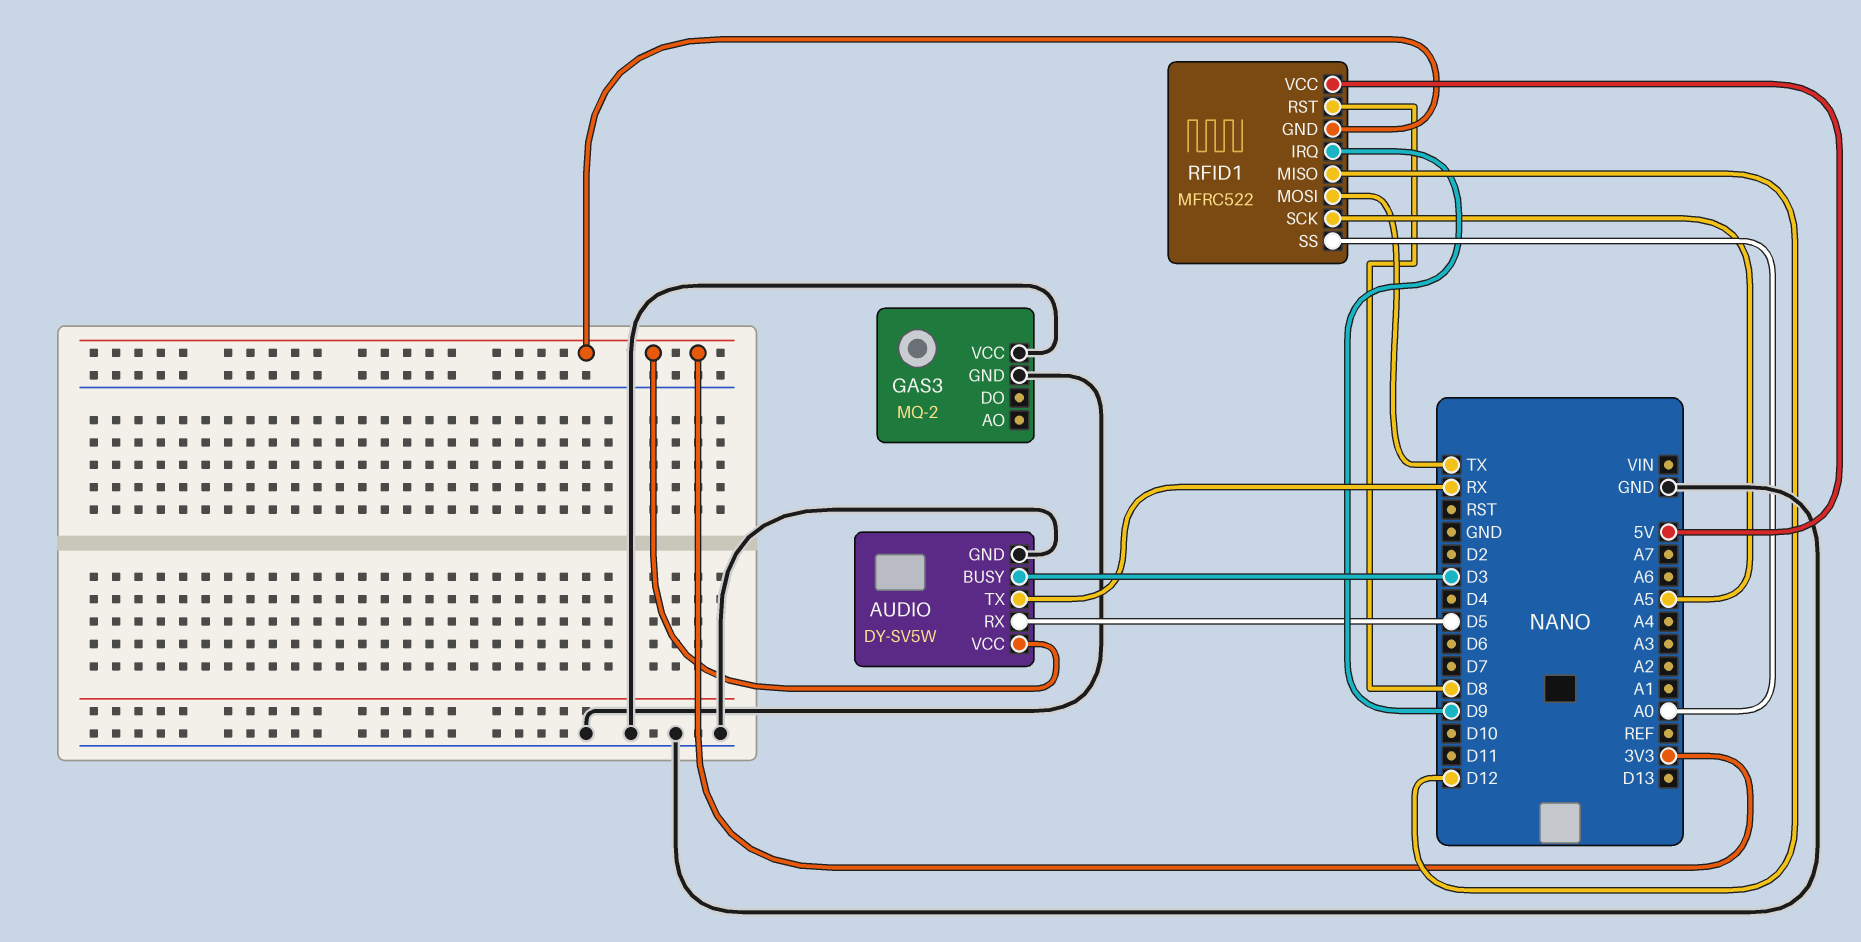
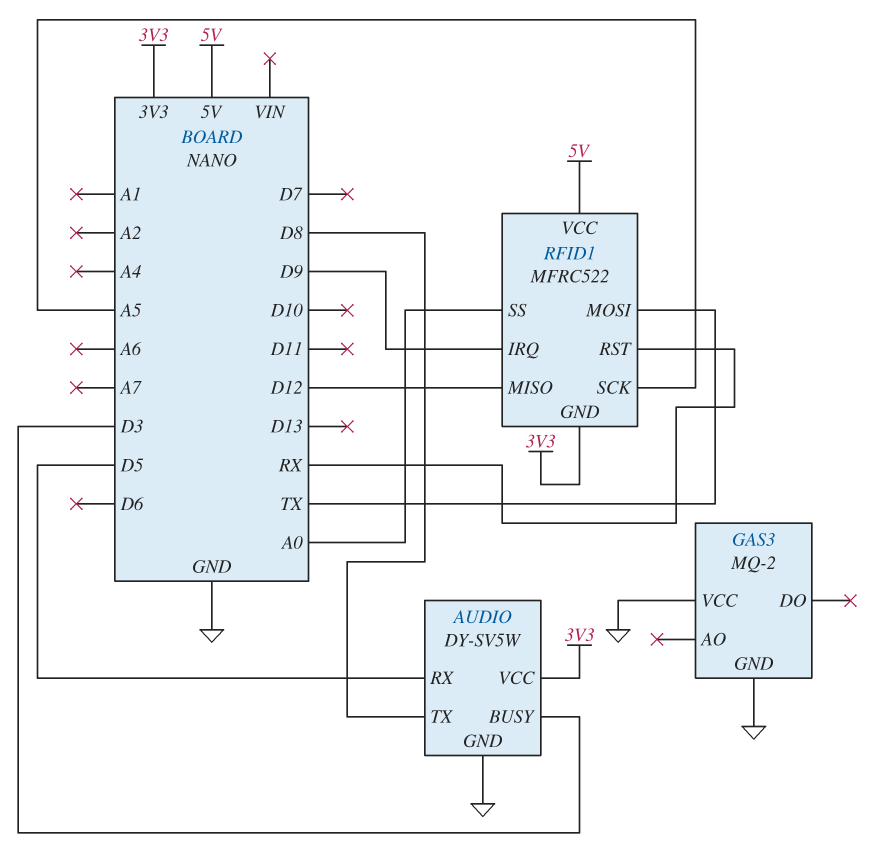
AUDIO pin TX: RX -> D8
RFID1 pin RST: D8 -> RX

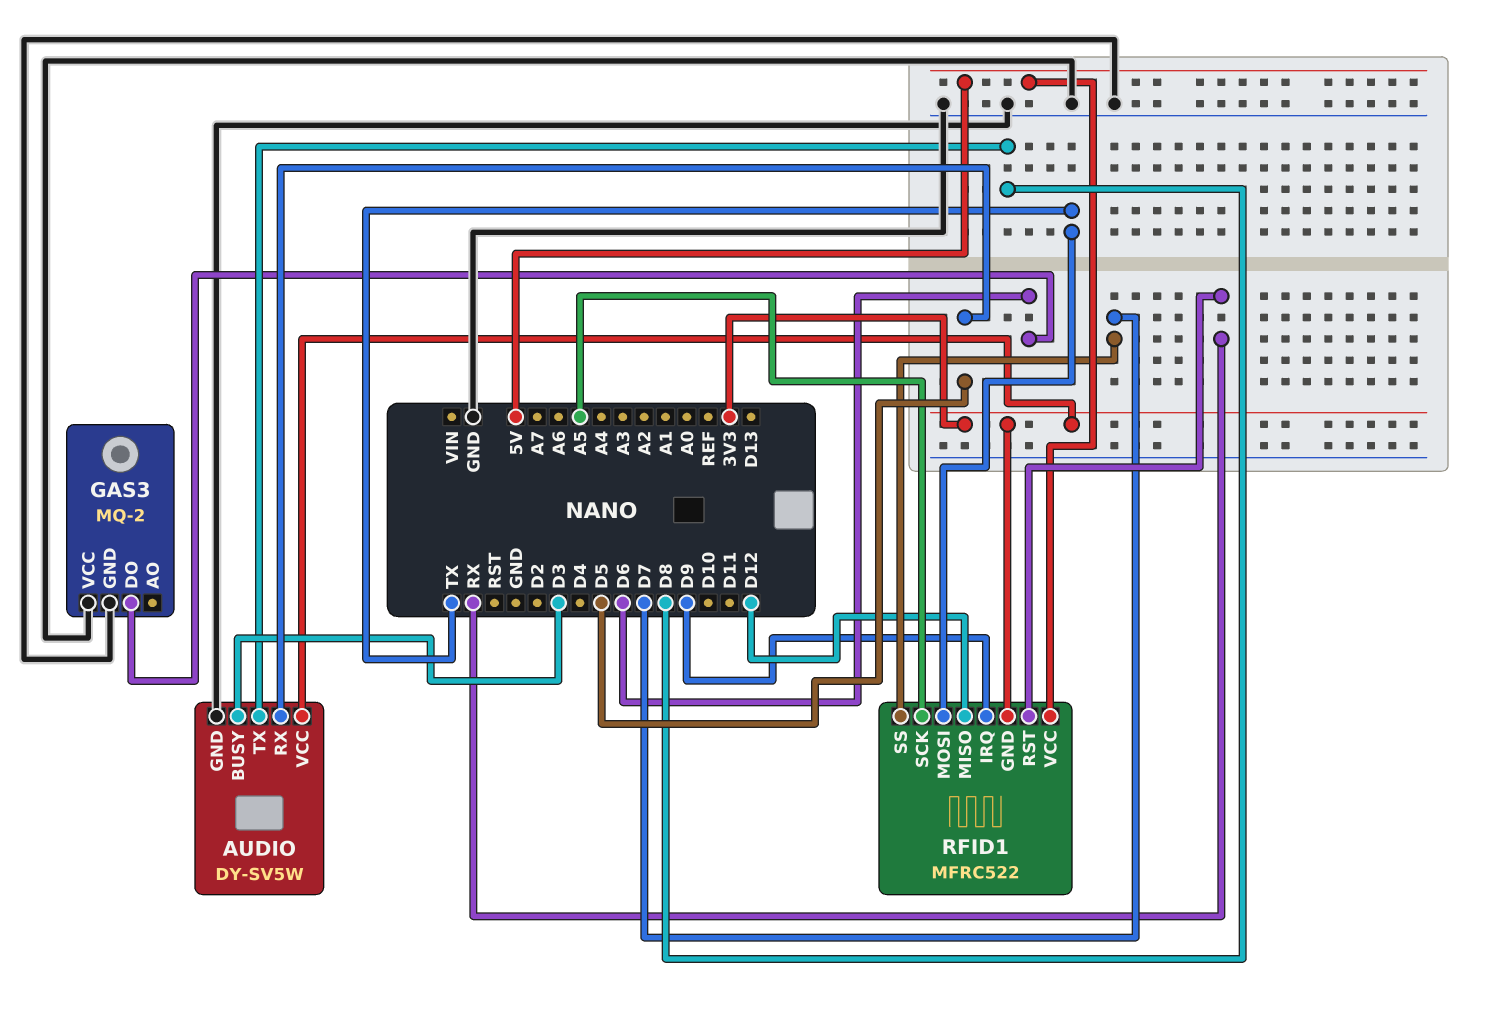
GAS3 pin DO: none -> D6
RFID1 pin SS: A0 -> D7

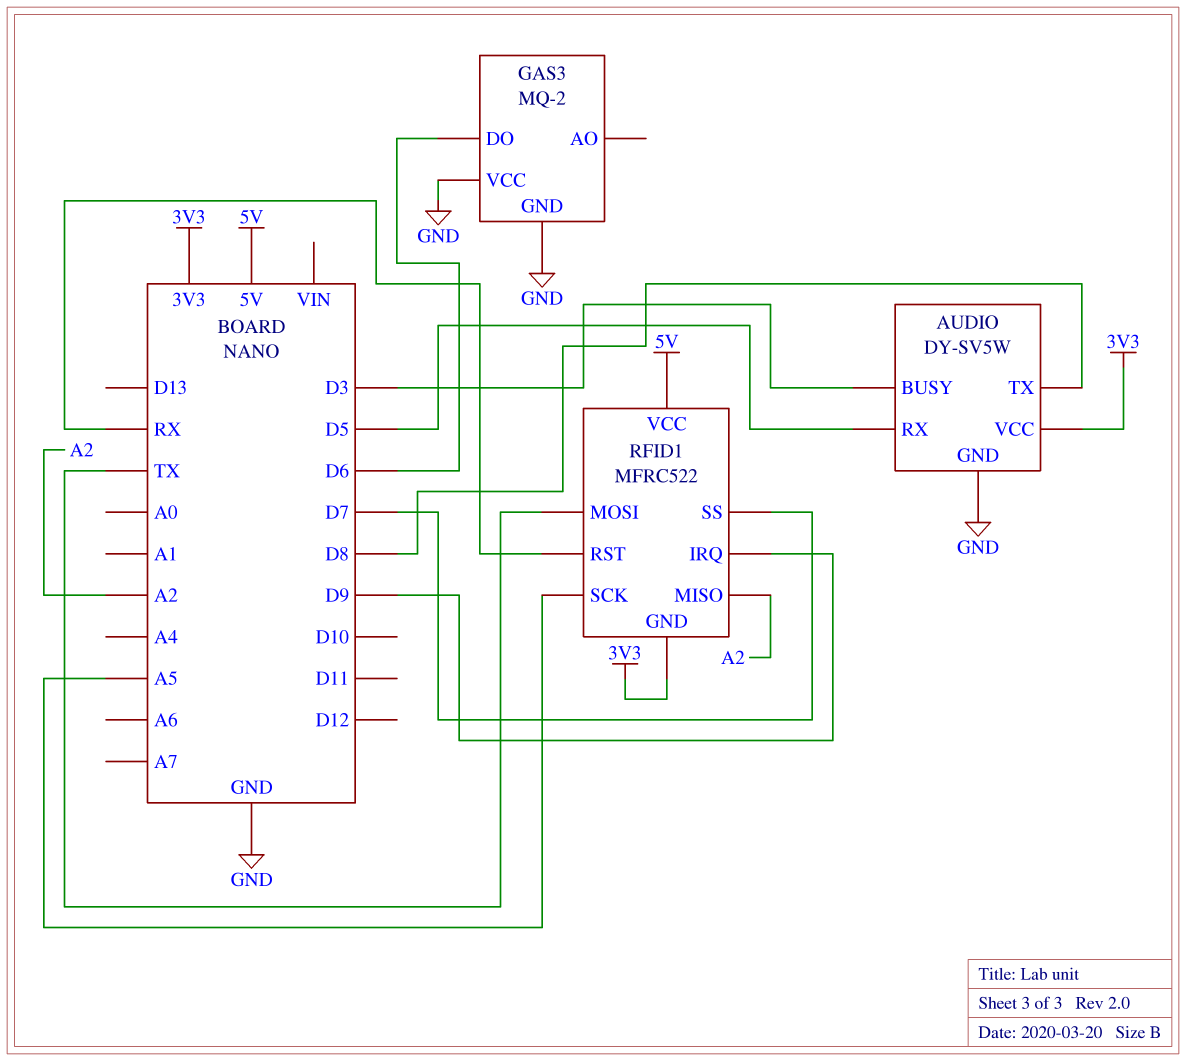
RFID1 pin MISO: D12 -> A2

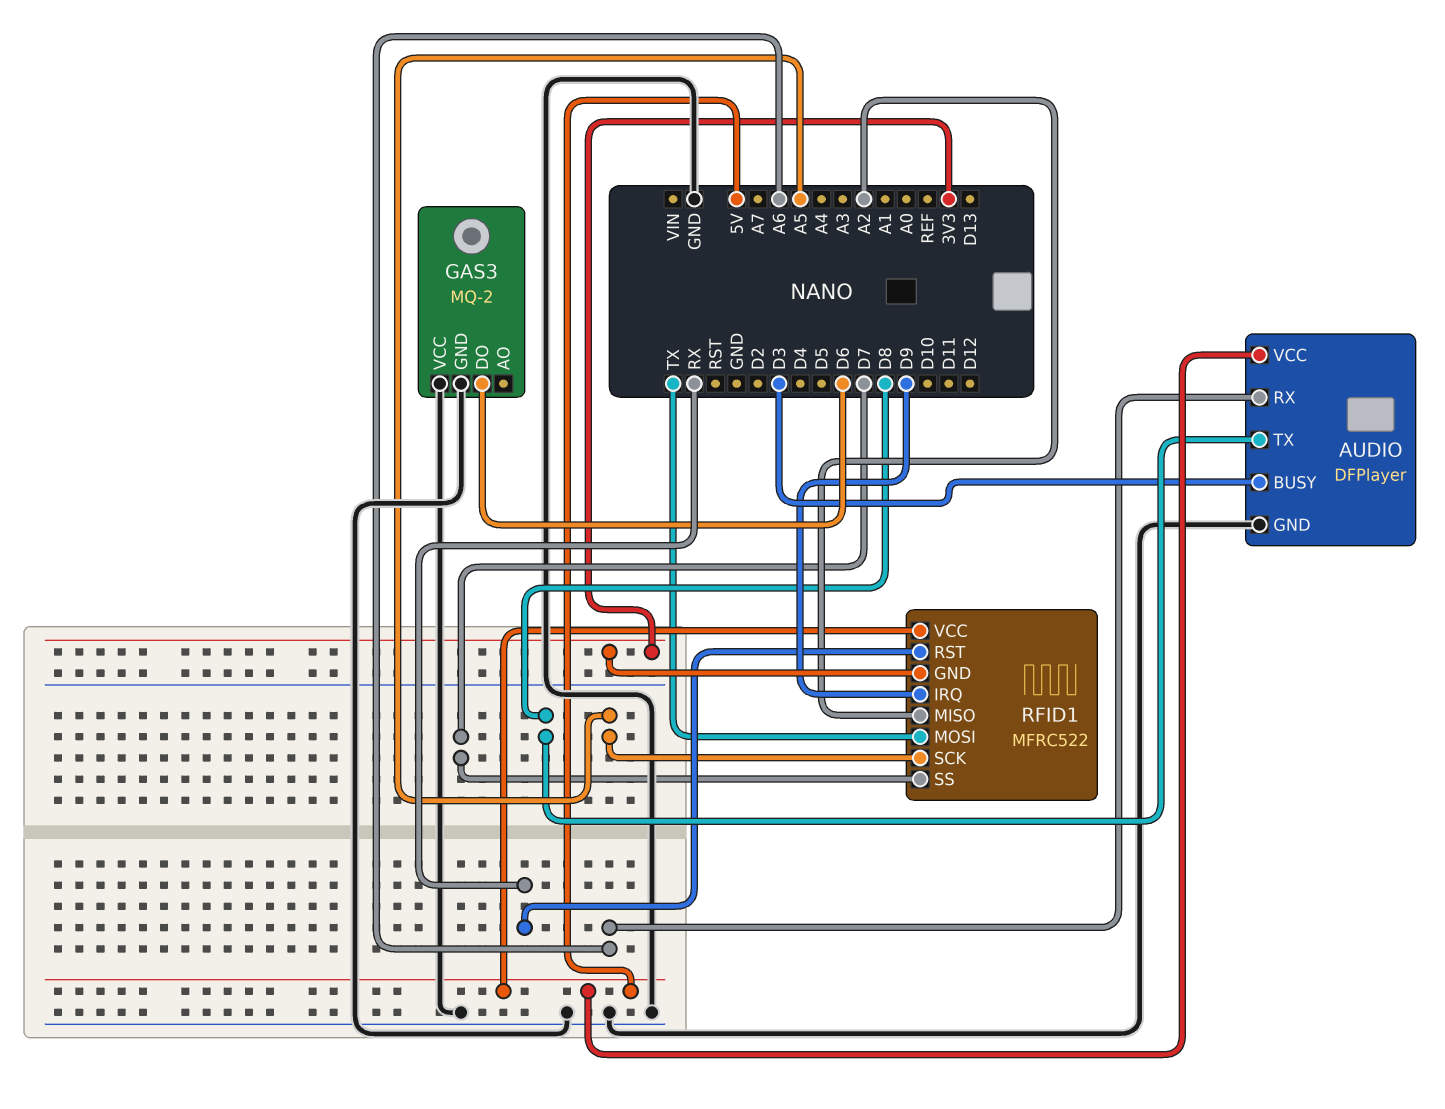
AUDIO: DY-SV5W -> DFPlayer
AUDIO pin RX: D5 -> A6
AUDIO pin VCC: 3V3 -> 5V

